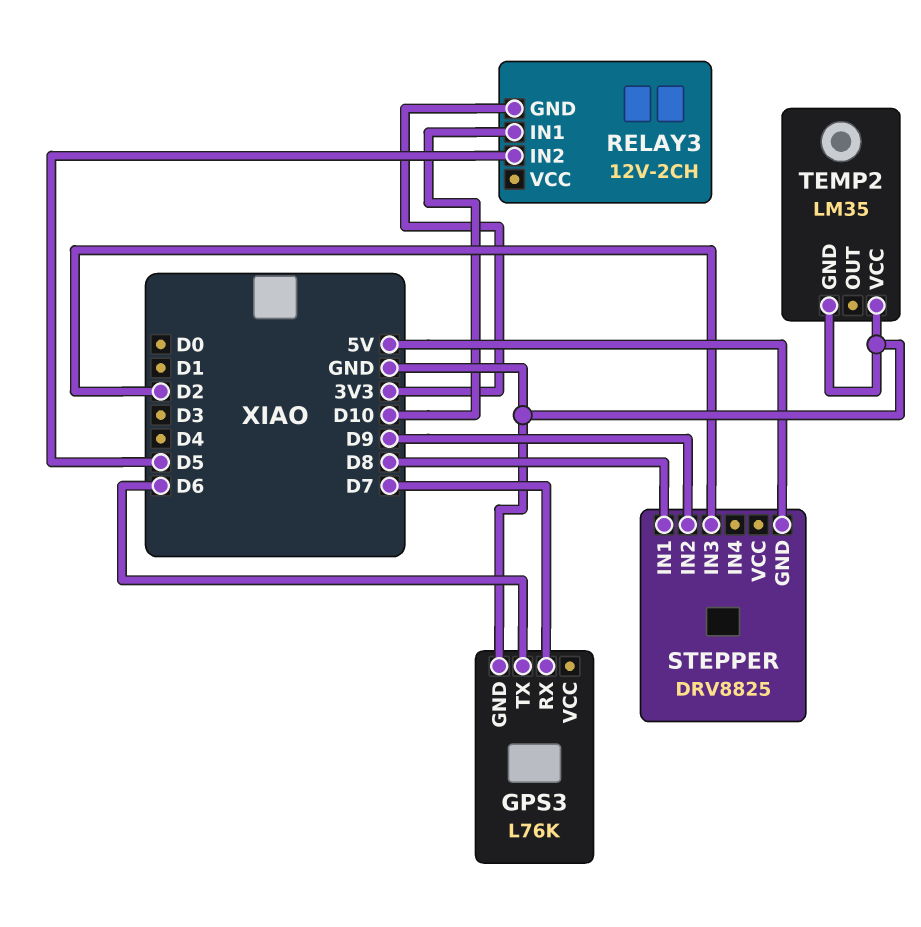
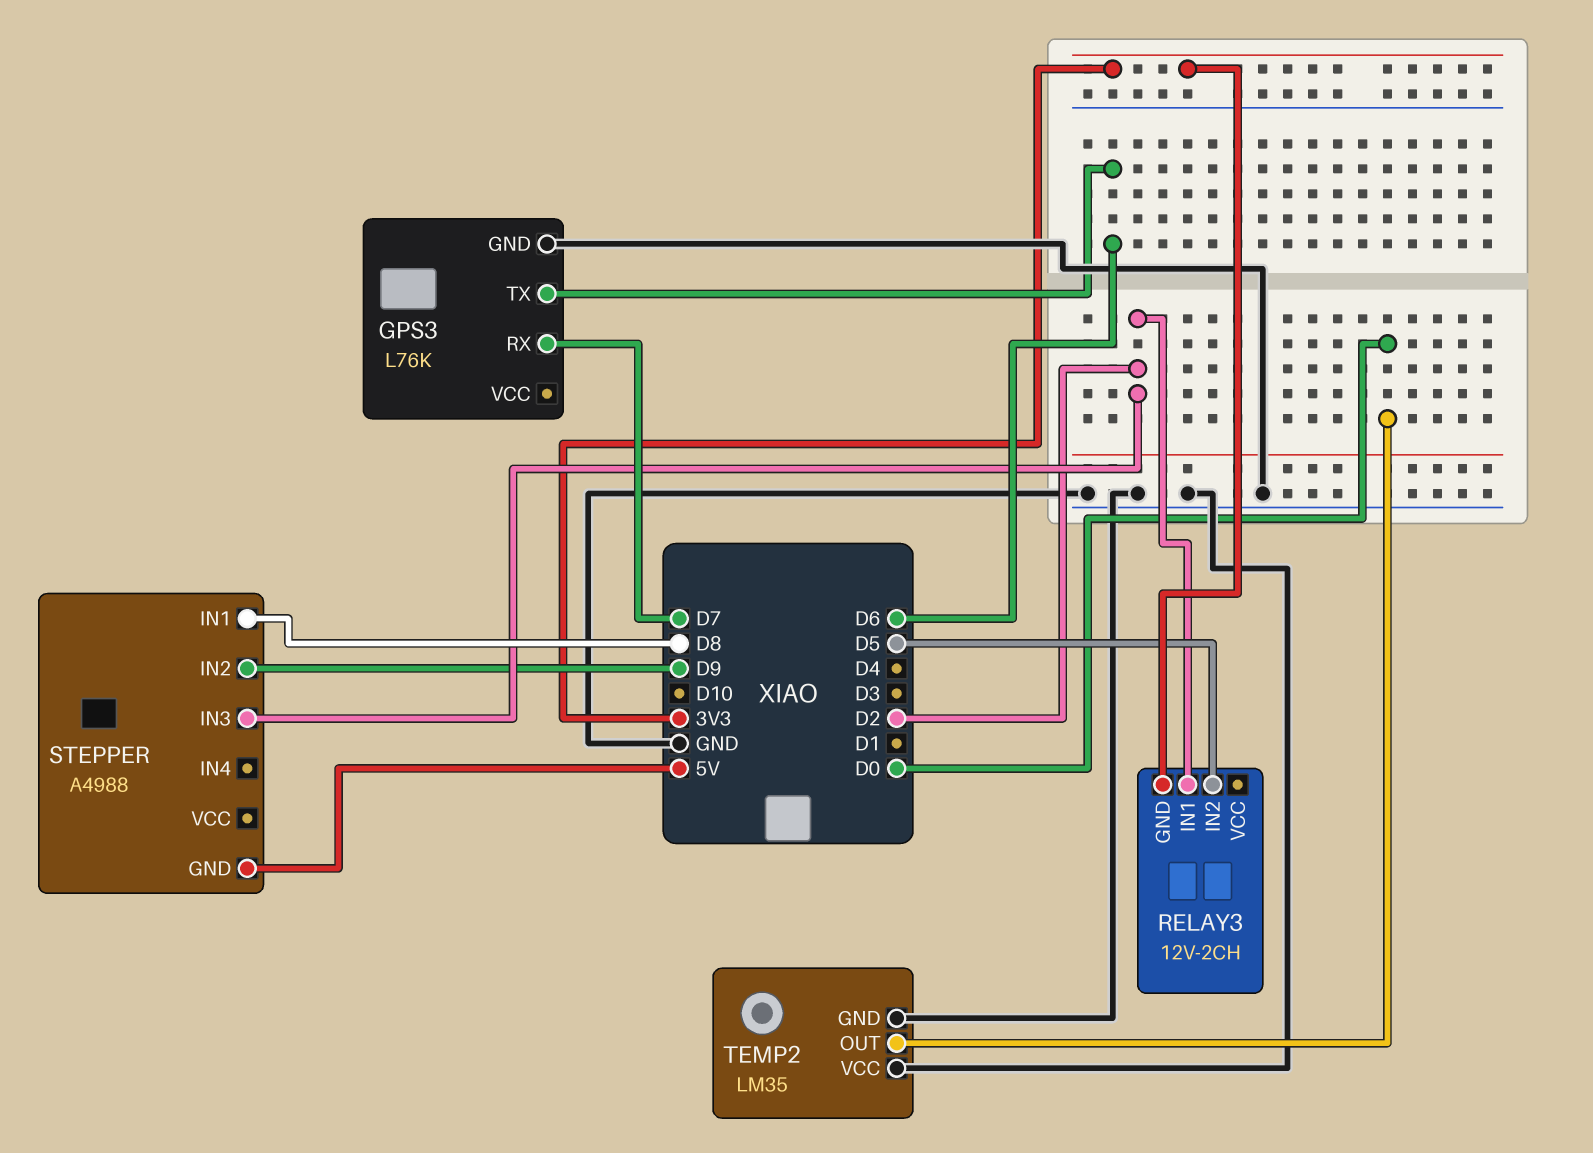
RELAY3 pin IN1: D10 -> D2
STEPPER: DRV8825 -> A4988
TEMP2 pin OUT: none -> D0

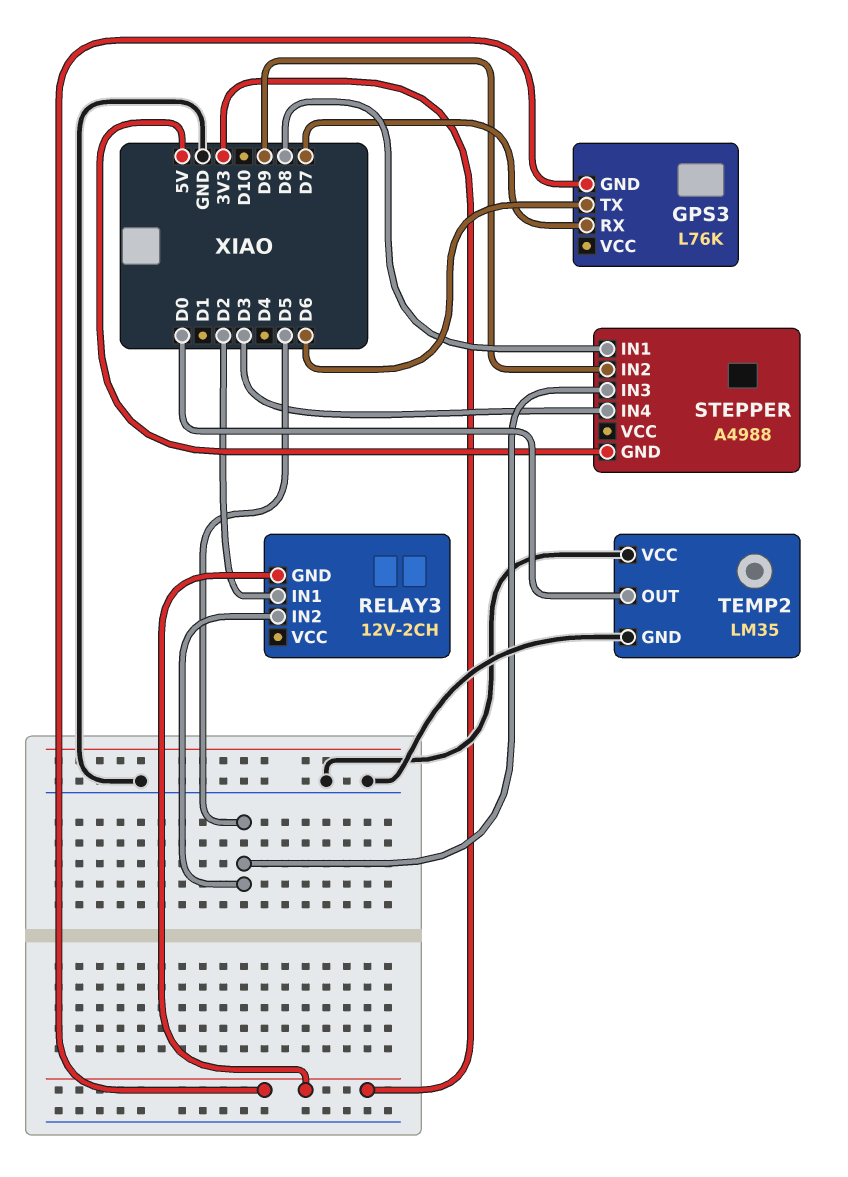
GPS3 pin GND: GND -> 3V3
STEPPER pin IN3: D2 -> D5
STEPPER pin IN4: none -> D3

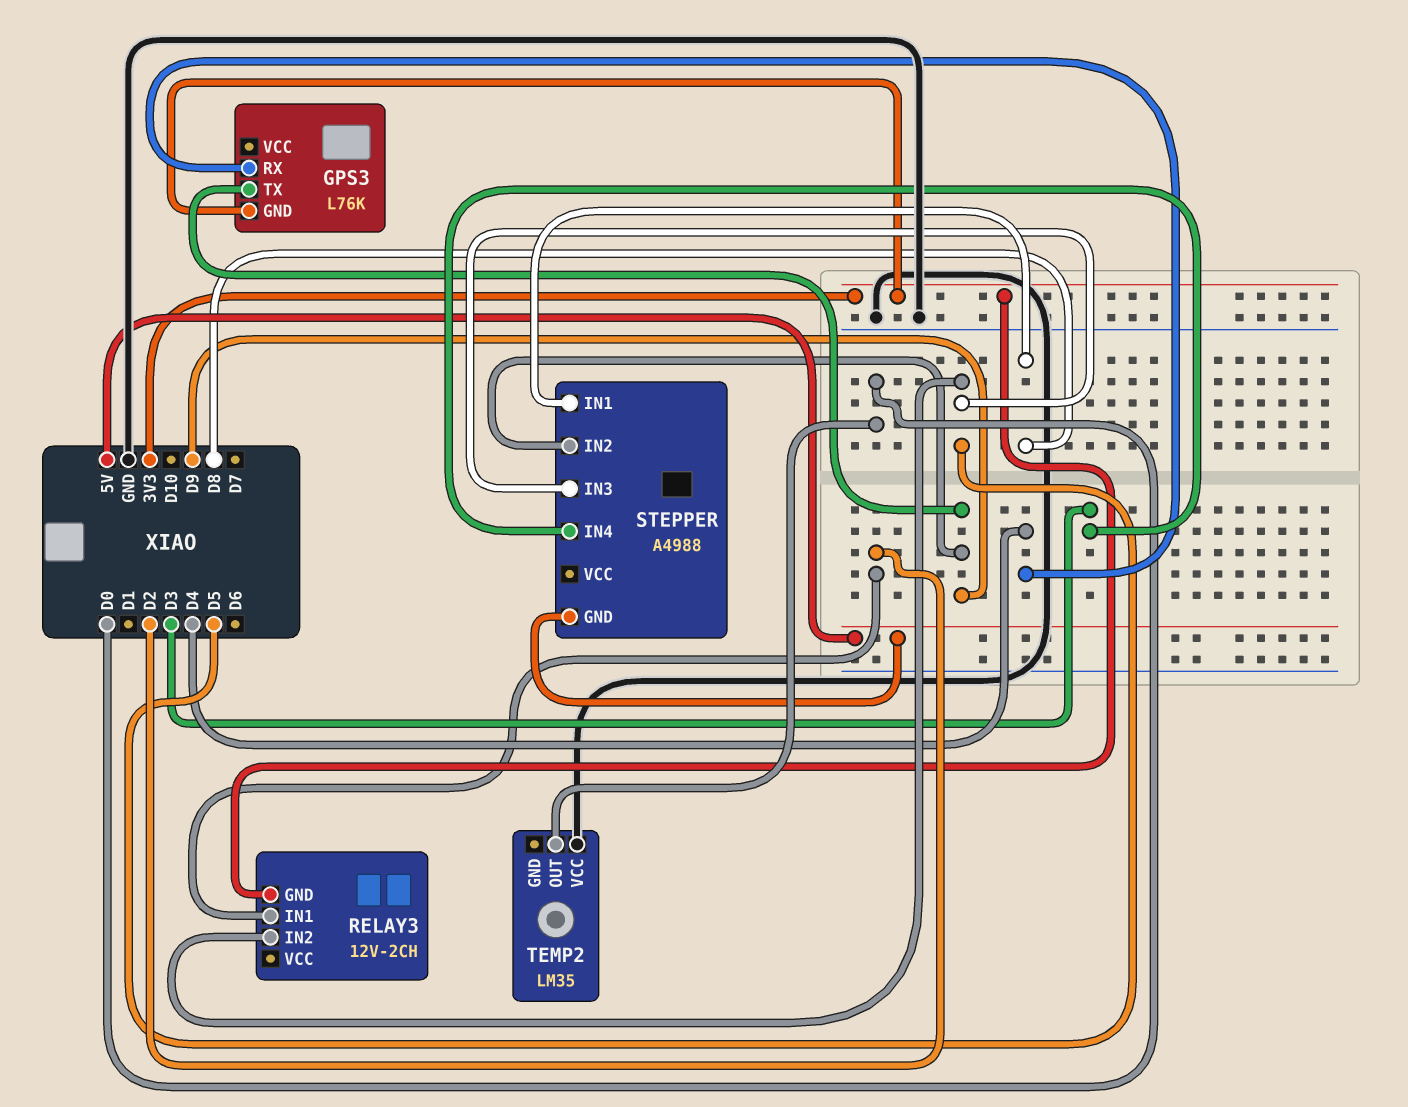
GPS3 pin RX: D7 -> D4
GPS3 pin TX: D6 -> D9
TEMP2 pin GND: GND -> none

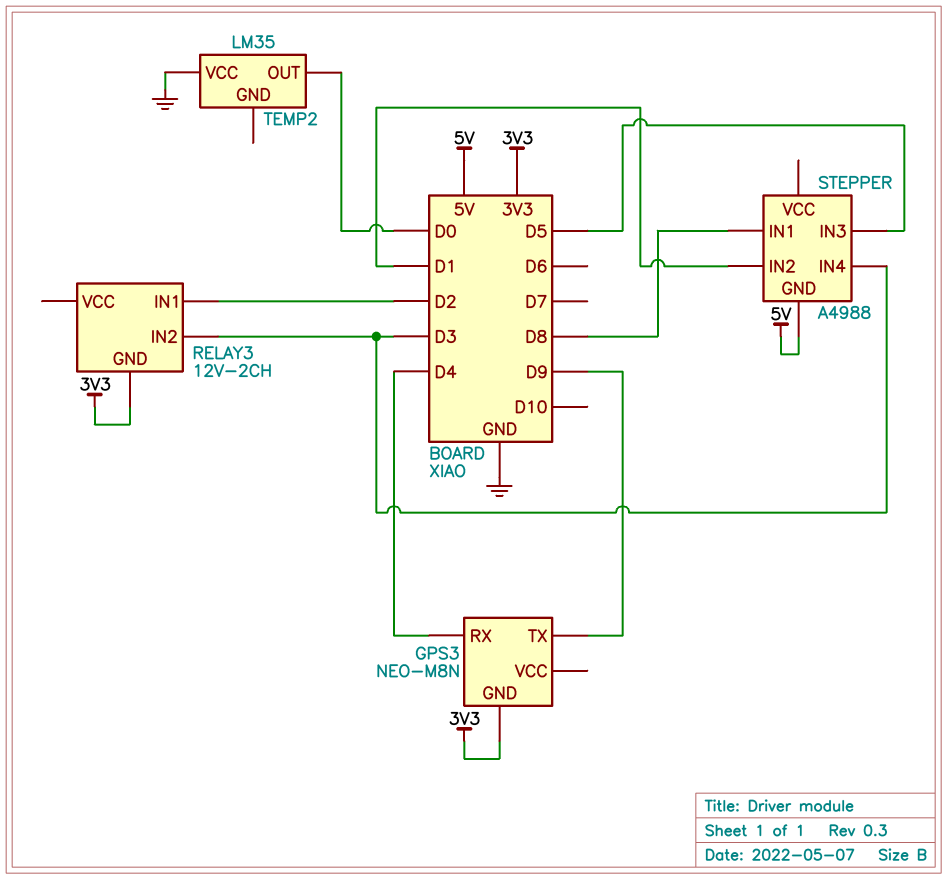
GPS3: L76K -> NEO-M8N
RELAY3 pin IN2: D5 -> D3
STEPPER pin IN2: D9 -> D1

